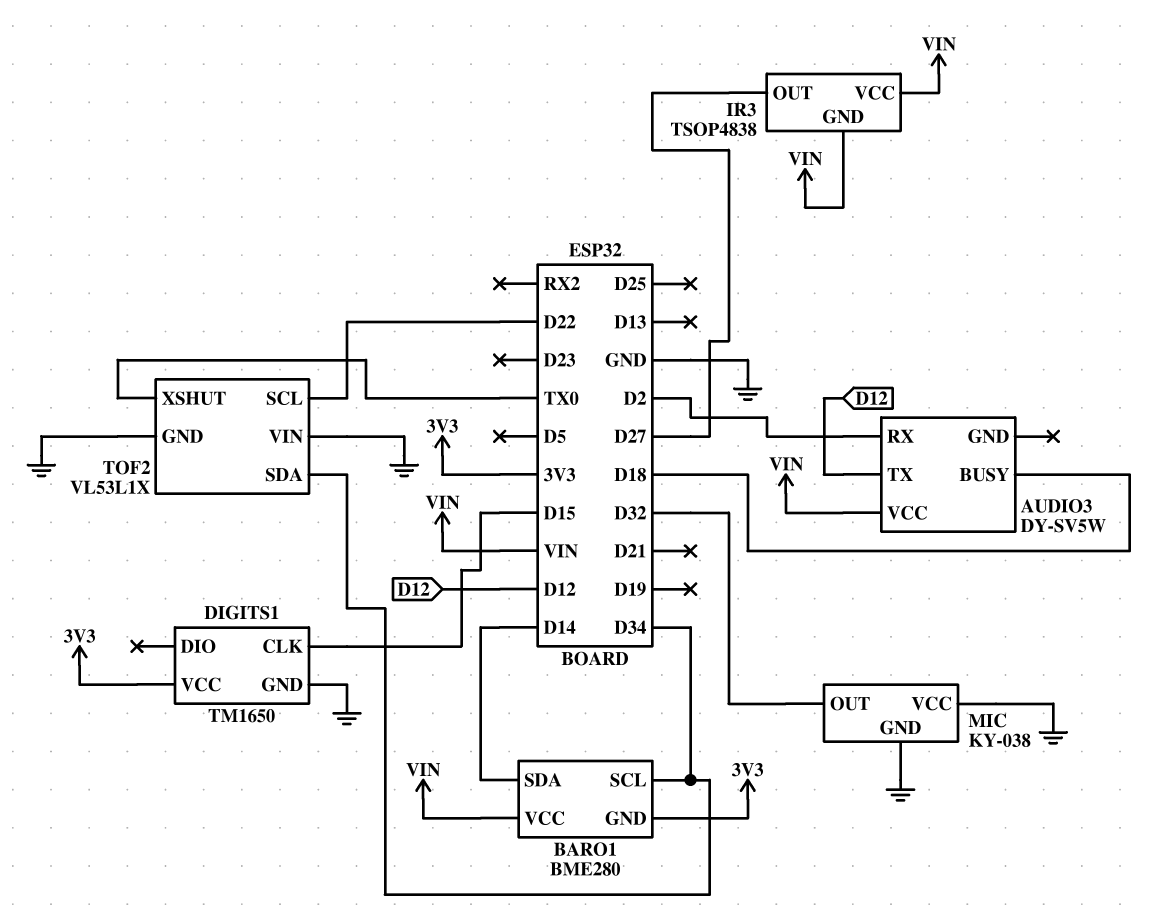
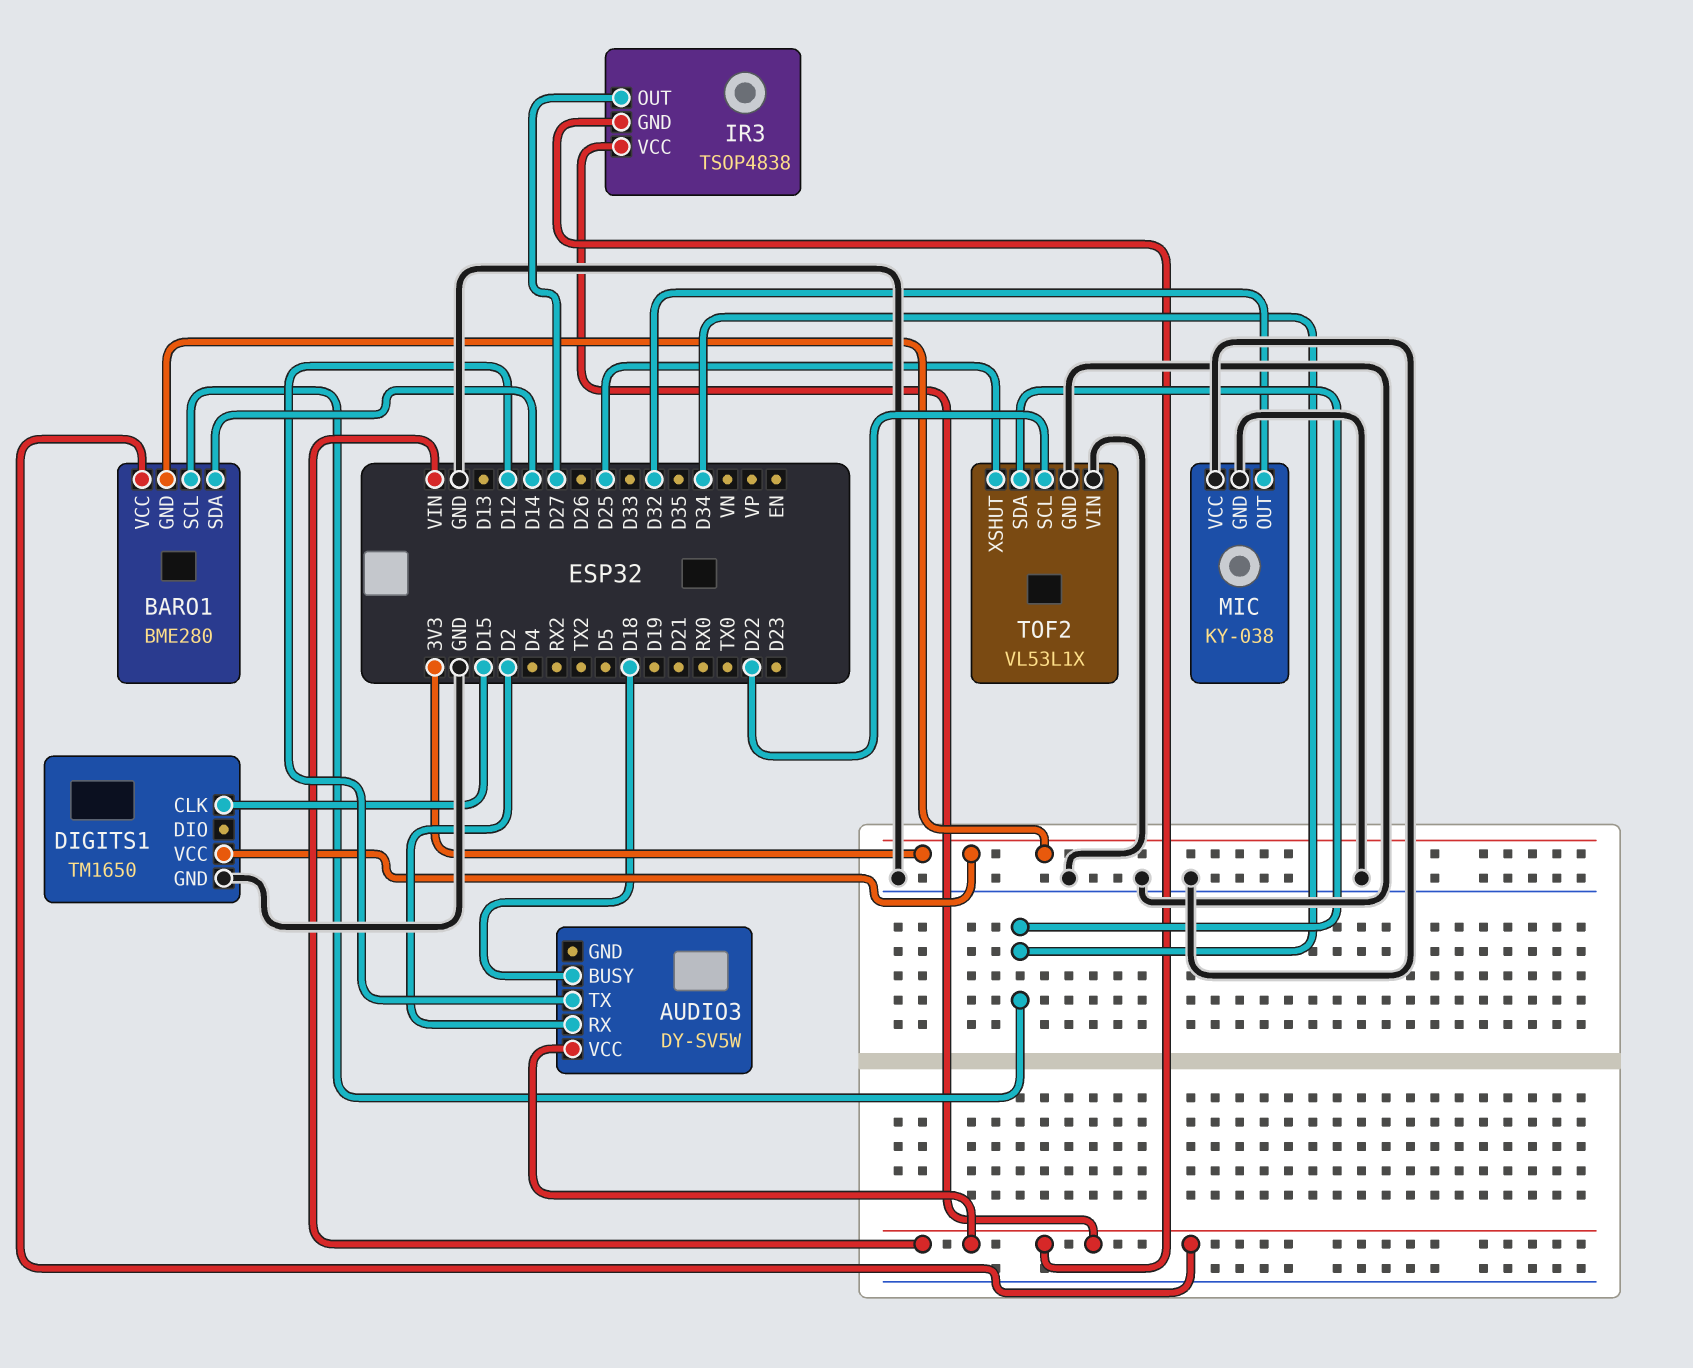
TOF2 pin XSHUT: TX0 -> D25

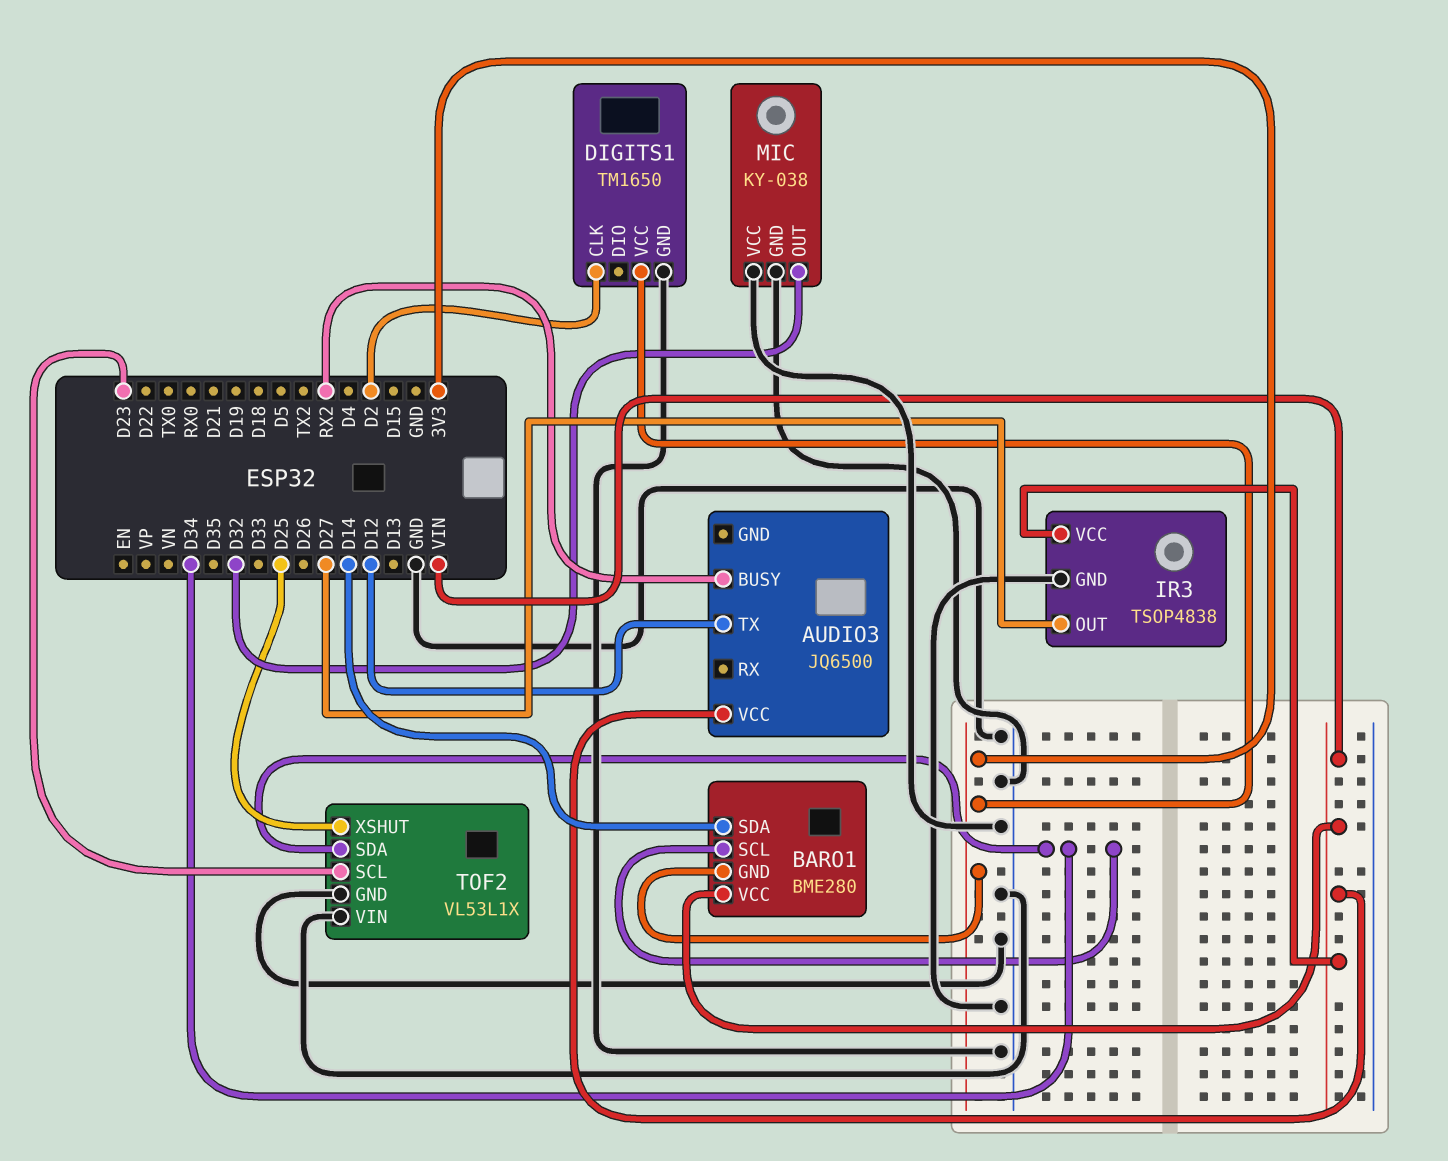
AUDIO3: DY-SV5W -> JQ6500
AUDIO3 pin BUSY: D18 -> RX2
AUDIO3 pin RX: D2 -> none
DIGITS1 pin CLK: D15 -> D2
IR3 pin GND: VIN -> GND
TOF2 pin SCL: D22 -> D23

